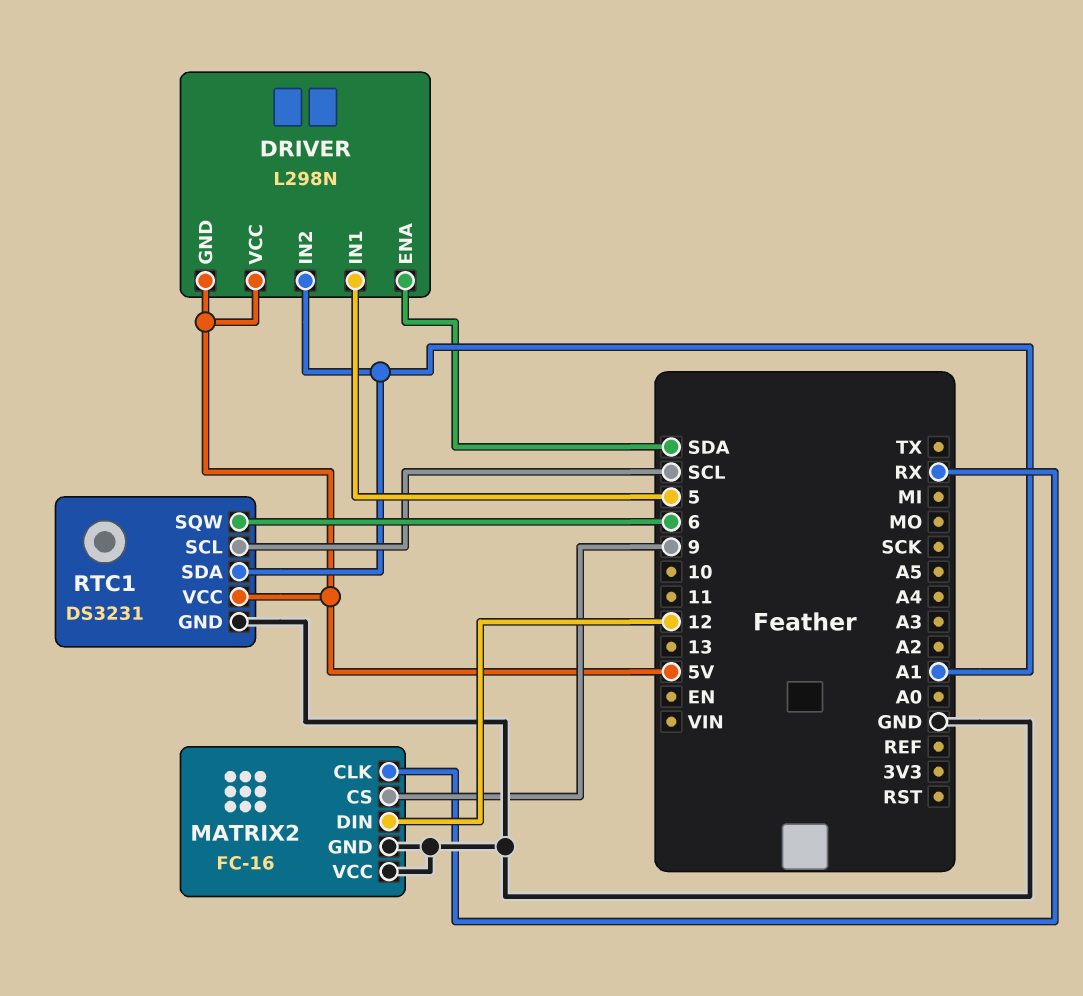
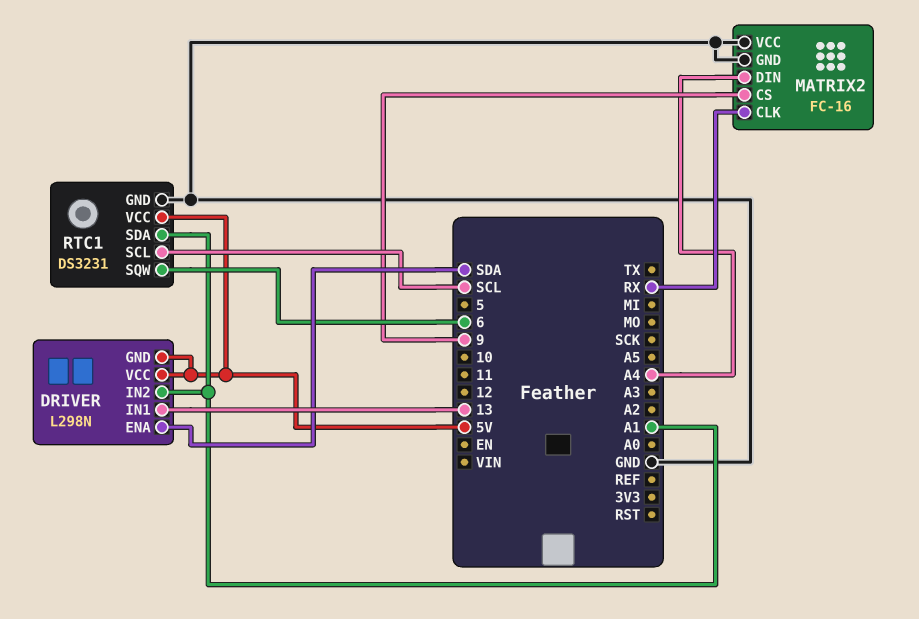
DRIVER pin IN1: 5 -> 13
MATRIX2 pin DIN: 12 -> A4

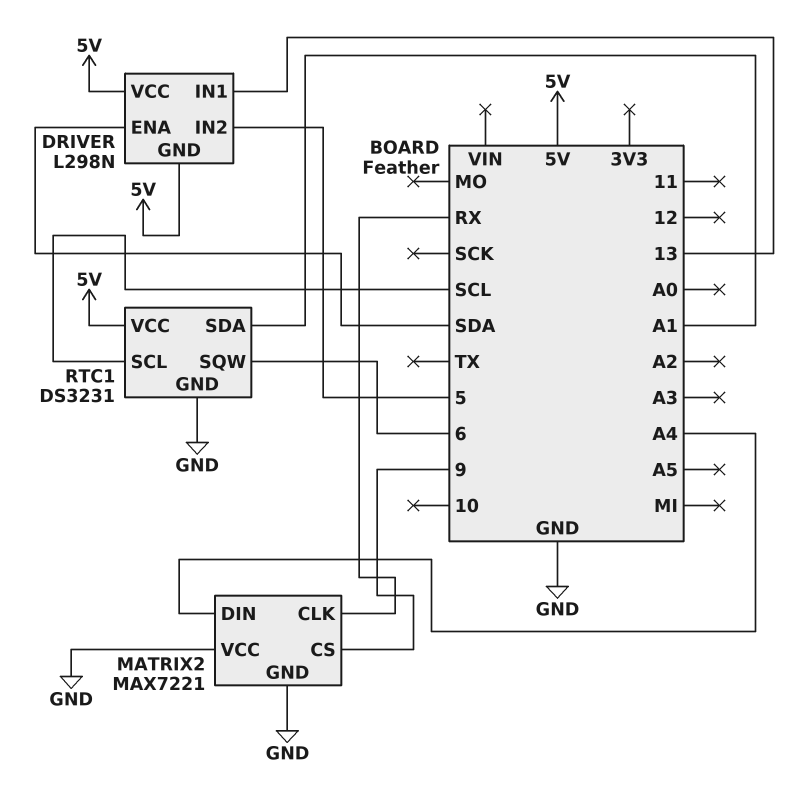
DRIVER pin IN2: A1 -> 5
MATRIX2: FC-16 -> MAX7221

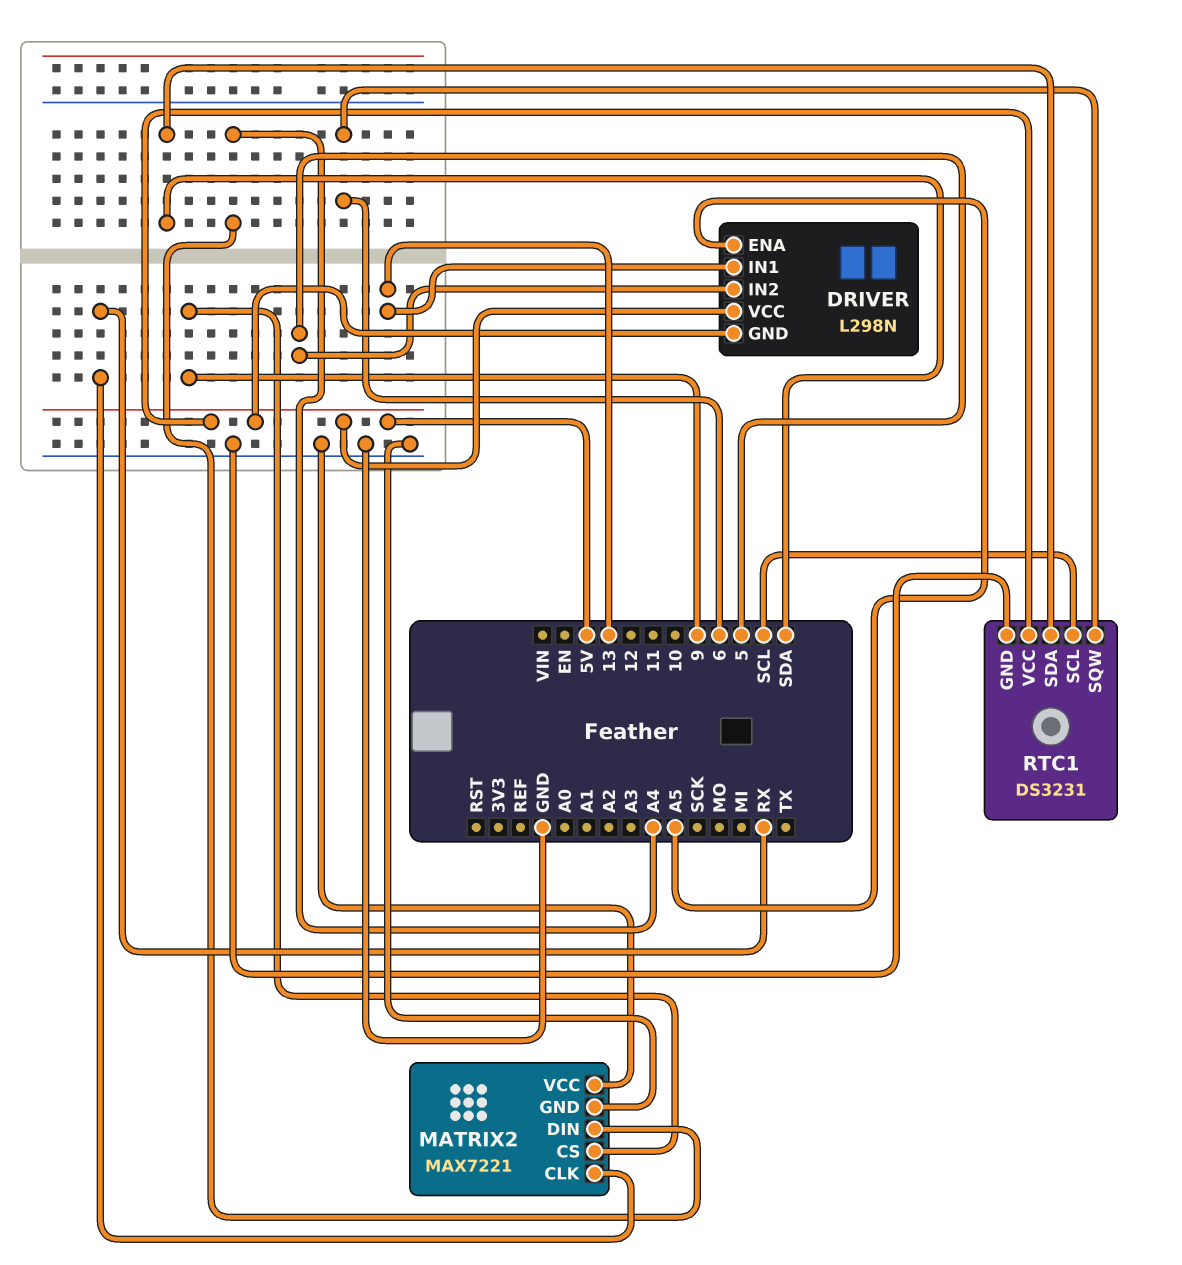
DRIVER pin ENA: SDA -> A5
RTC1 pin SDA: A1 -> SDA

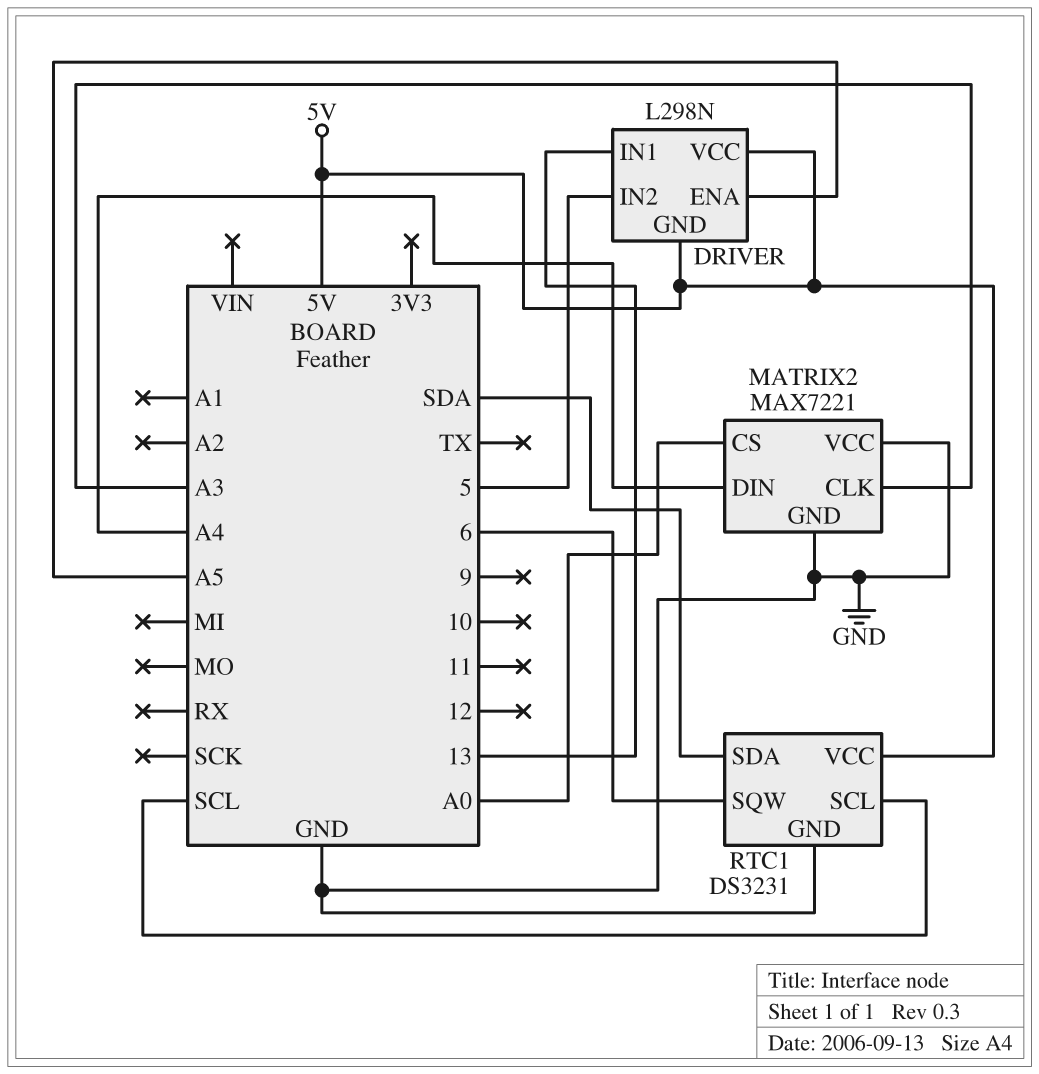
MATRIX2 pin CLK: RX -> A3
MATRIX2 pin CS: 9 -> A0

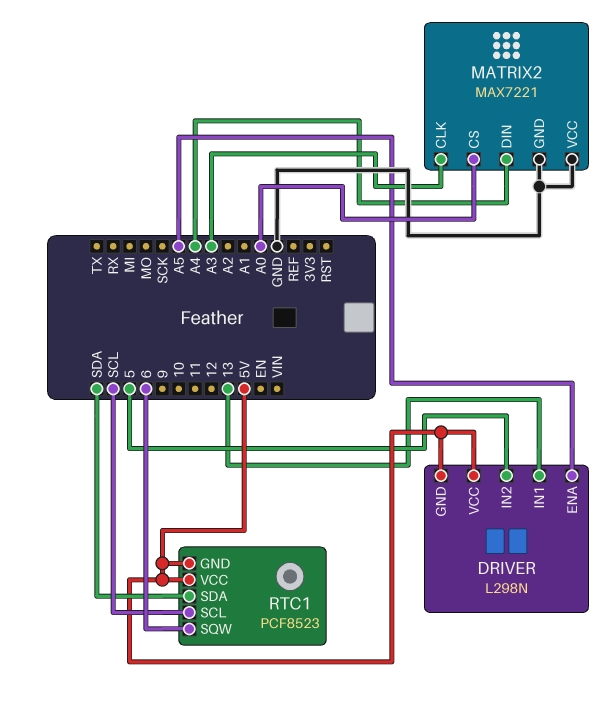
RTC1: DS3231 -> PCF8523
RTC1 pin GND: GND -> 5V

